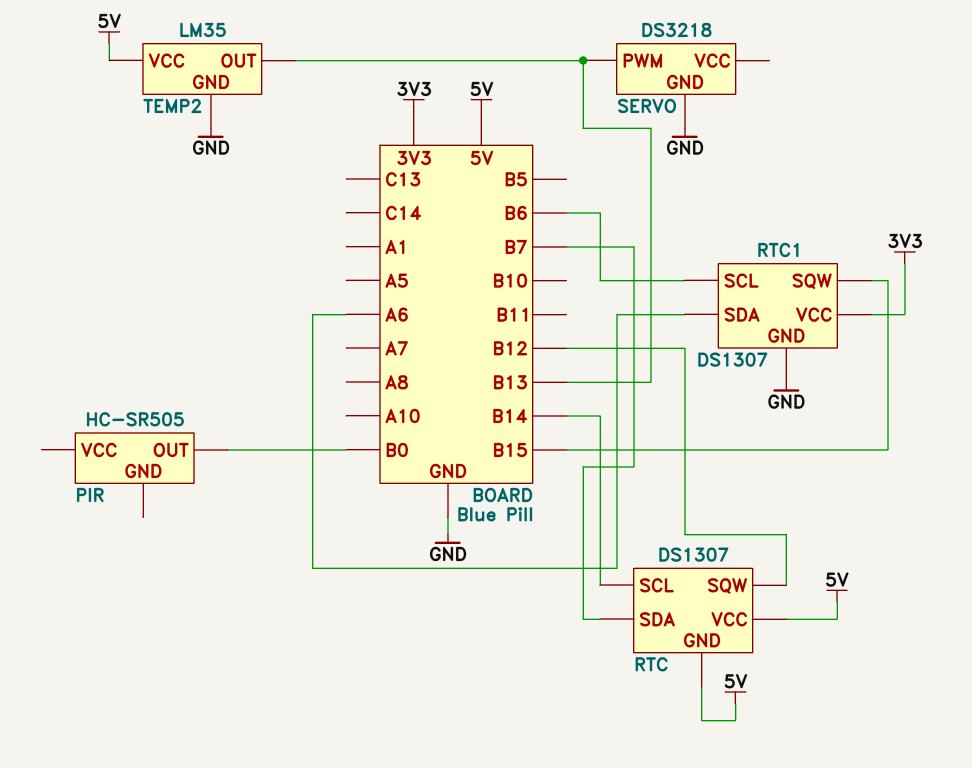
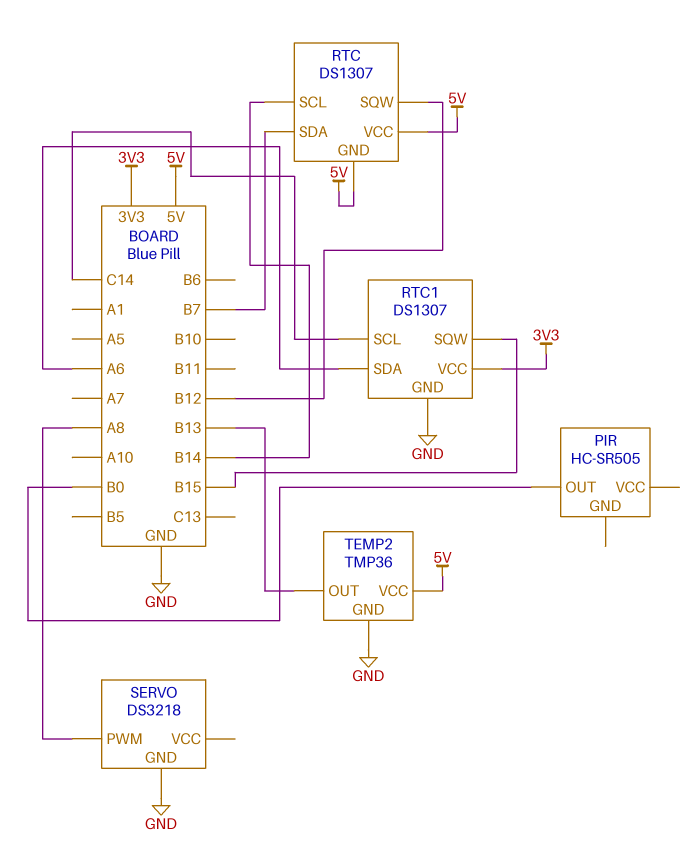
RTC1 pin SCL: B6 -> C14
SERVO pin PWM: B13 -> A8
TEMP2: LM35 -> TMP36

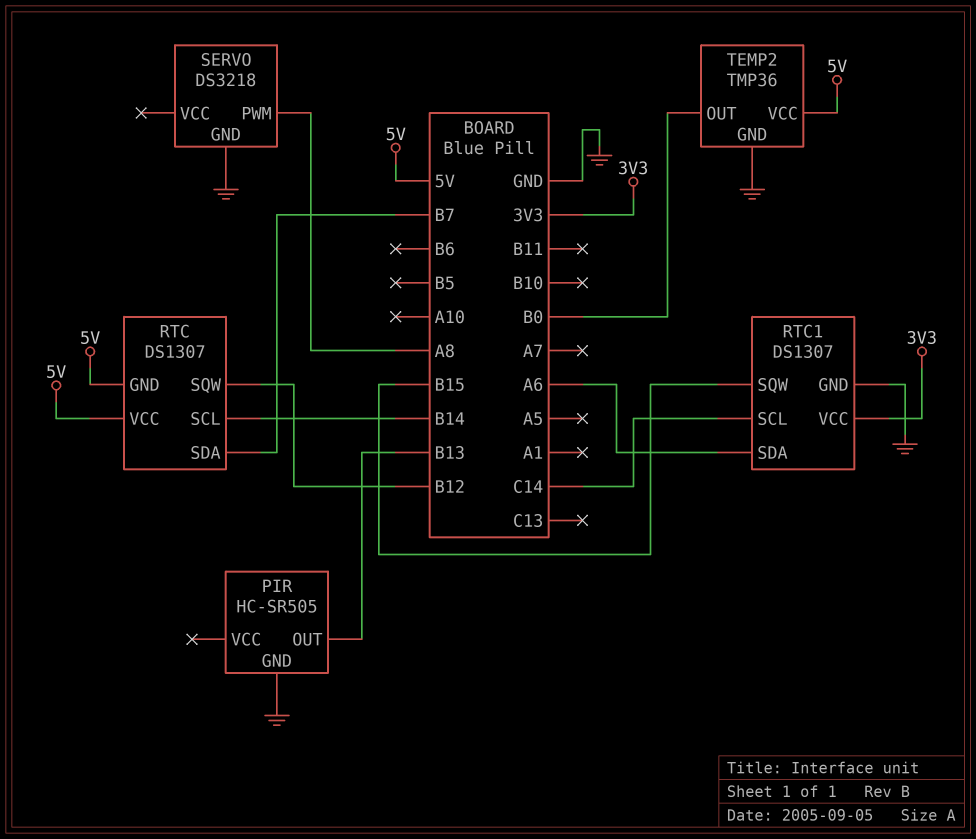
PIR pin GND: none -> GND
PIR pin OUT: B0 -> B13
TEMP2 pin OUT: B13 -> B0

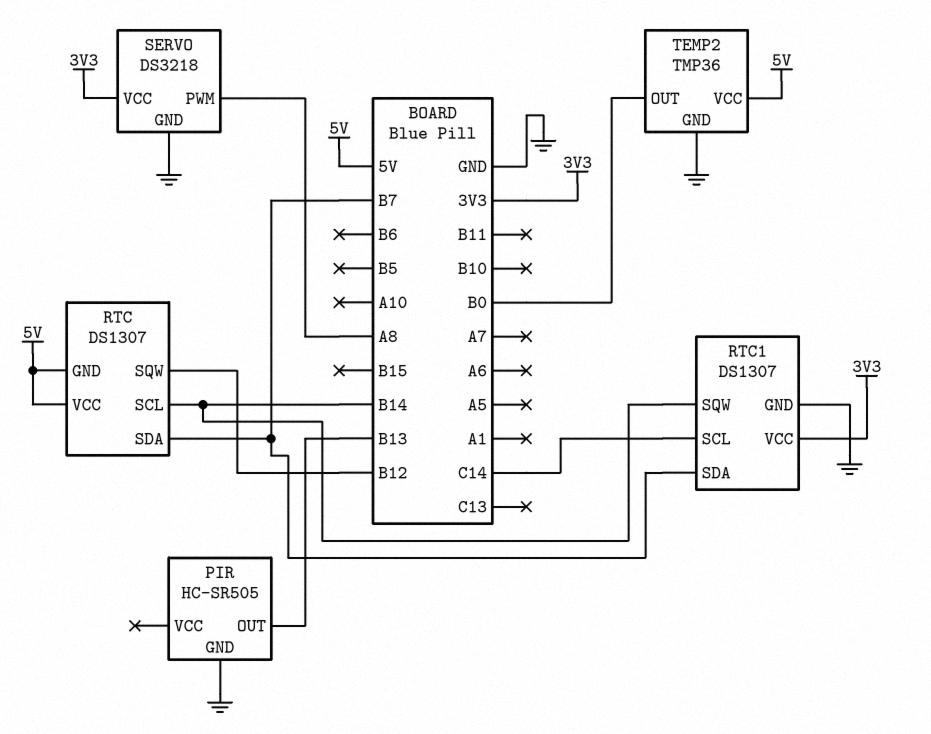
RTC1 pin SDA: A6 -> B7
RTC1 pin SQW: B15 -> B14
SERVO pin VCC: none -> 3V3

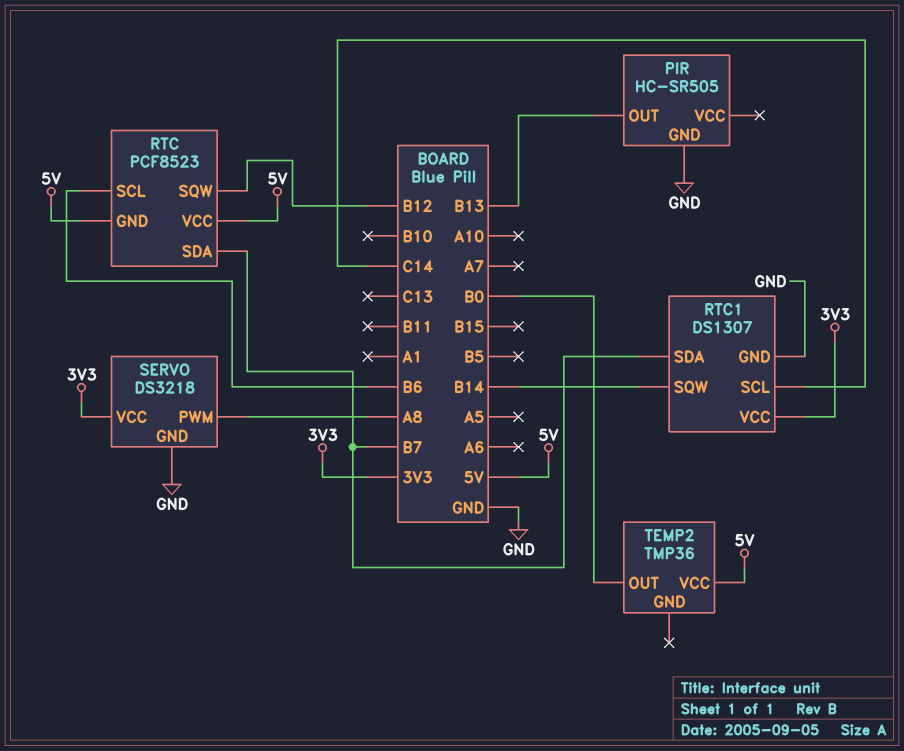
RTC: DS1307 -> PCF8523
RTC pin SCL: B14 -> B6
TEMP2 pin GND: GND -> none

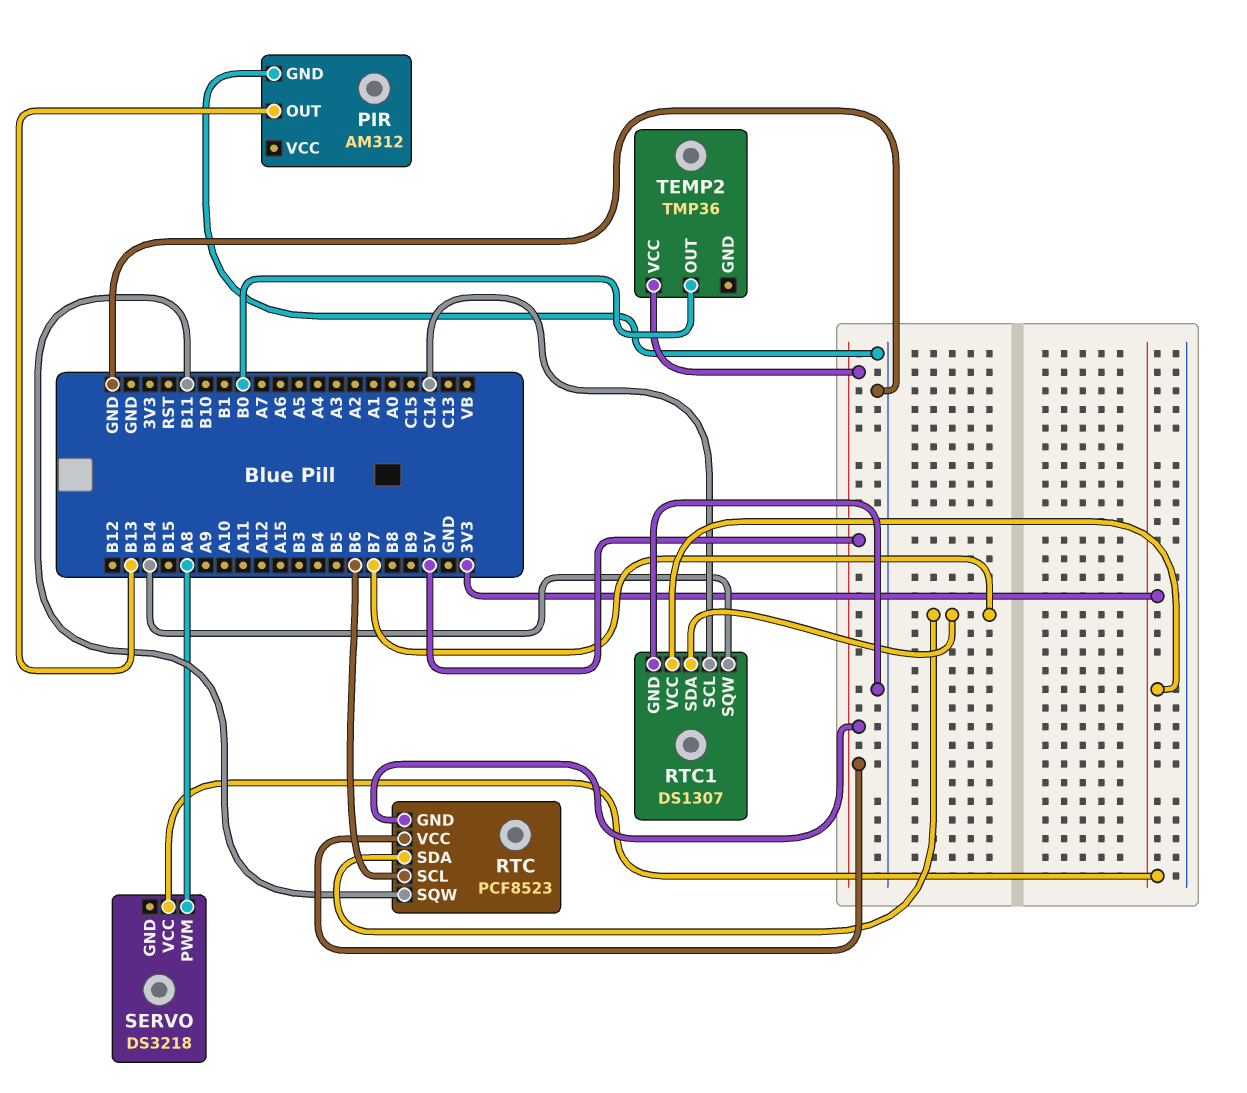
PIR: HC-SR505 -> AM312
RTC pin SQW: B12 -> B11
SERVO pin GND: GND -> none

